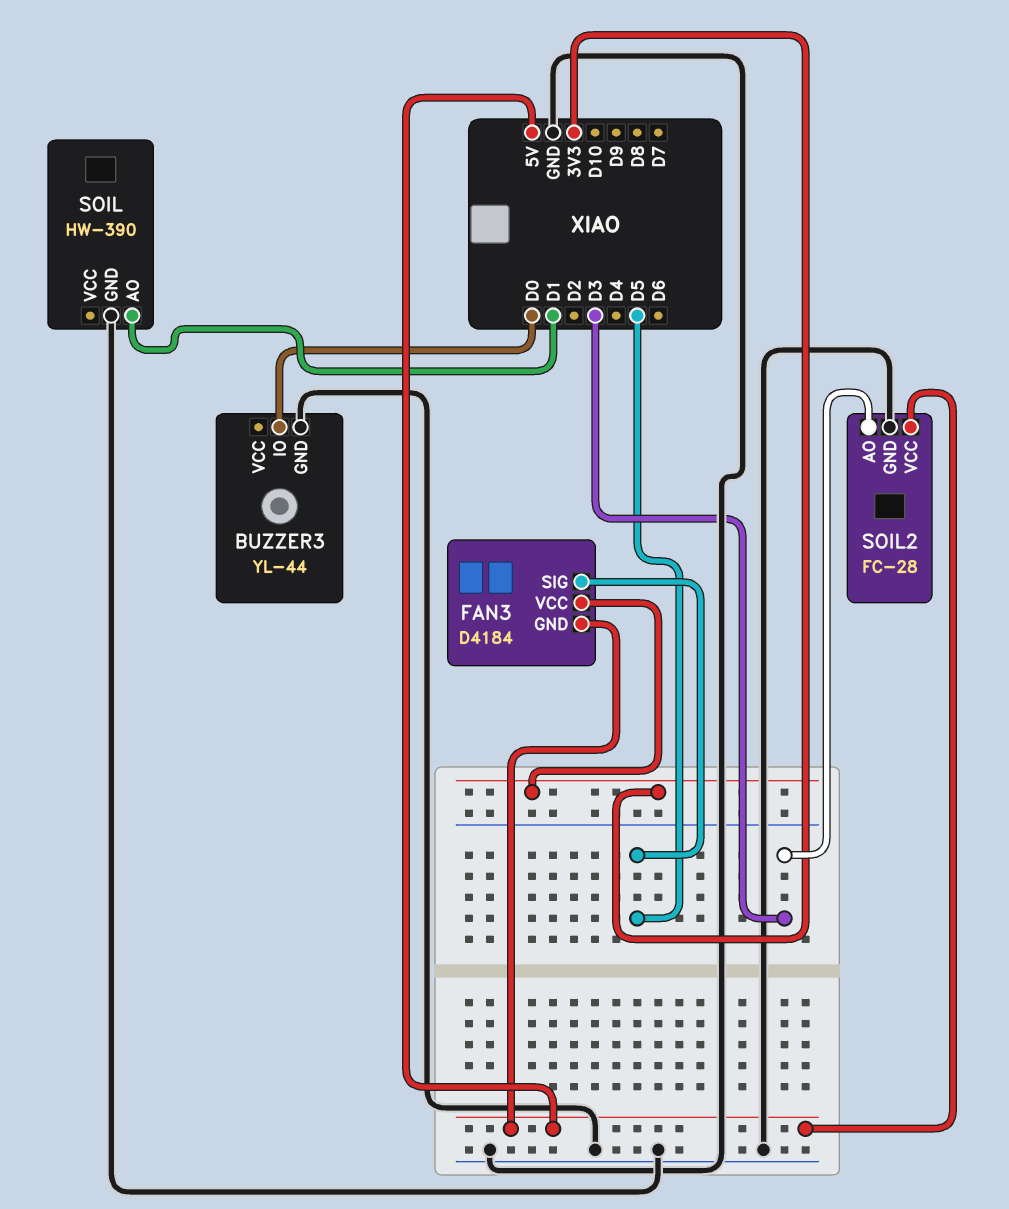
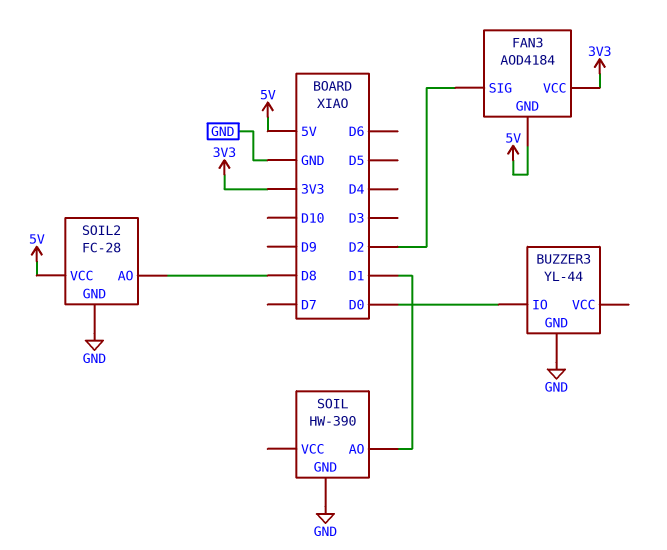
FAN3: D4184 -> AOD4184
FAN3 pin SIG: D5 -> D2
SOIL2 pin AO: D3 -> D8

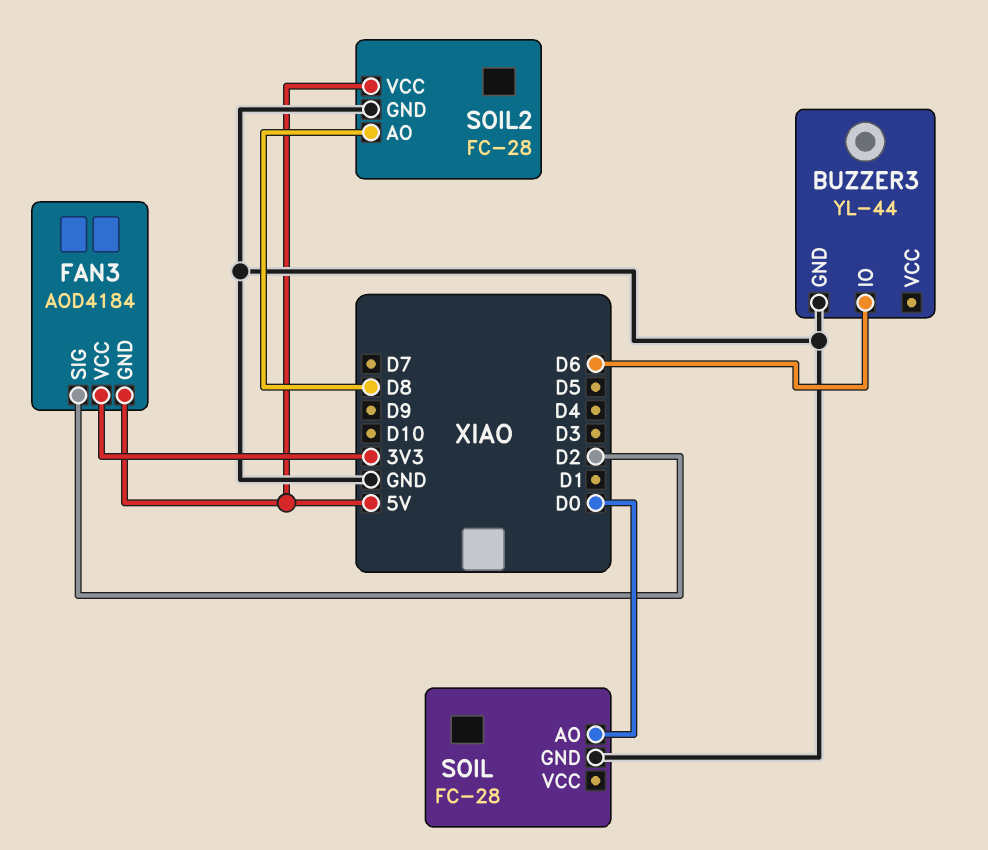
BUZZER3 pin IO: D0 -> D6
SOIL: HW-390 -> FC-28
SOIL pin AO: D1 -> D0

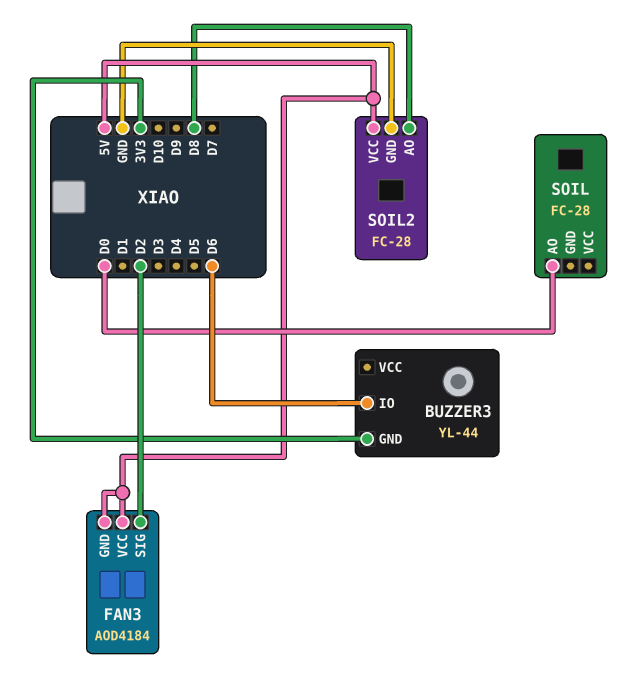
BUZZER3 pin GND: GND -> 3V3
FAN3 pin VCC: 3V3 -> 5V
SOIL pin GND: GND -> none

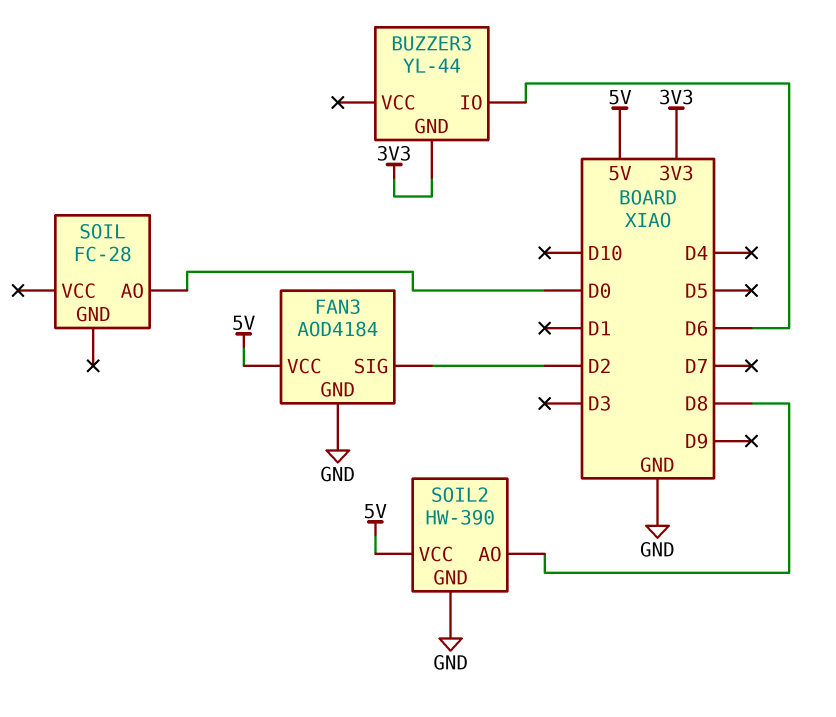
FAN3 pin GND: 5V -> GND
SOIL2: FC-28 -> HW-390

